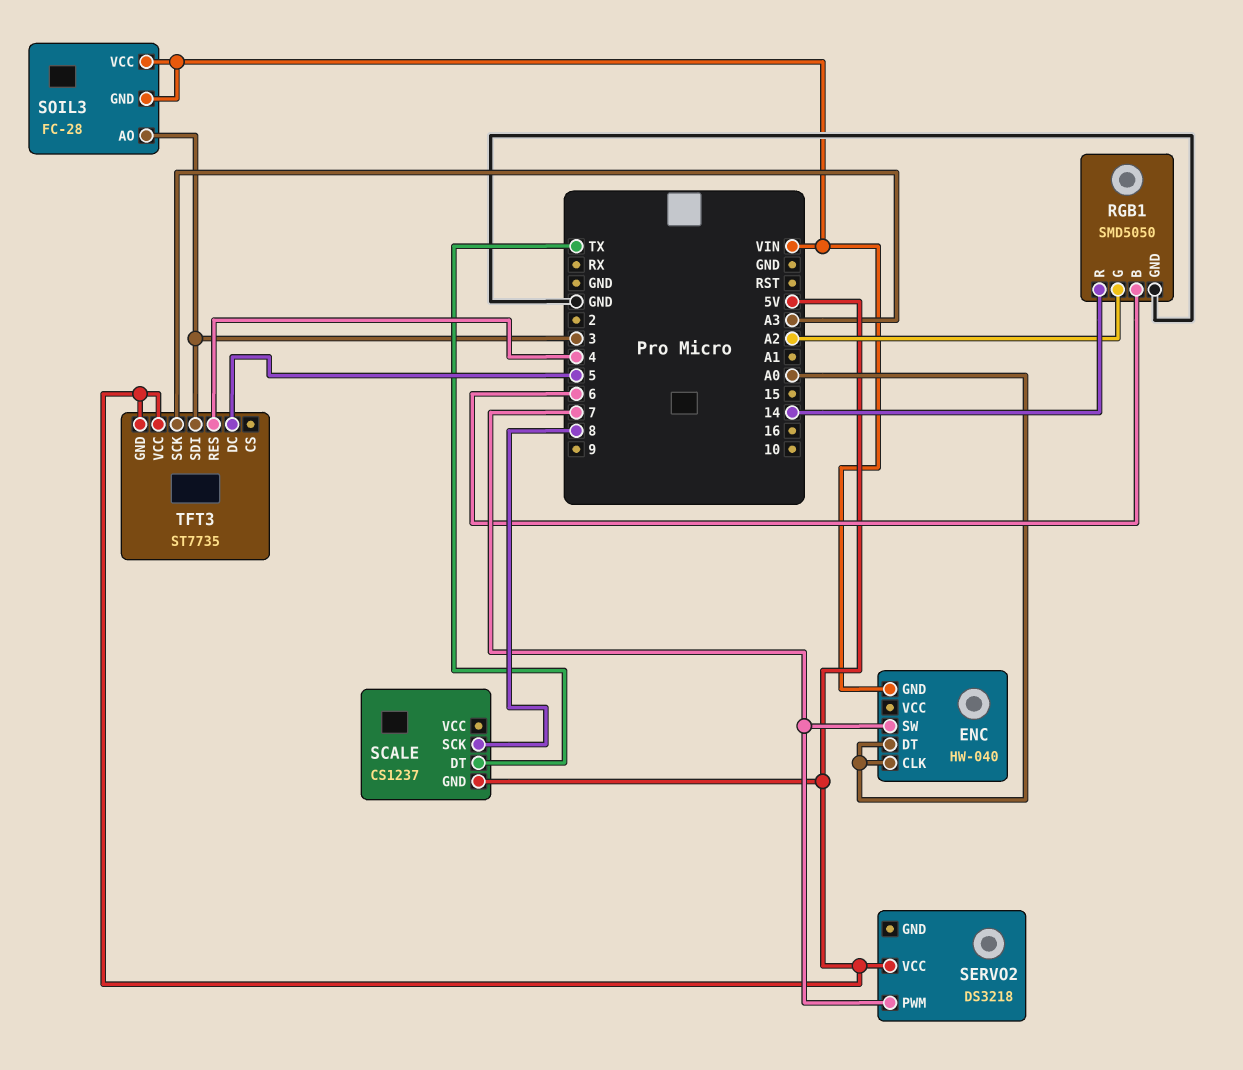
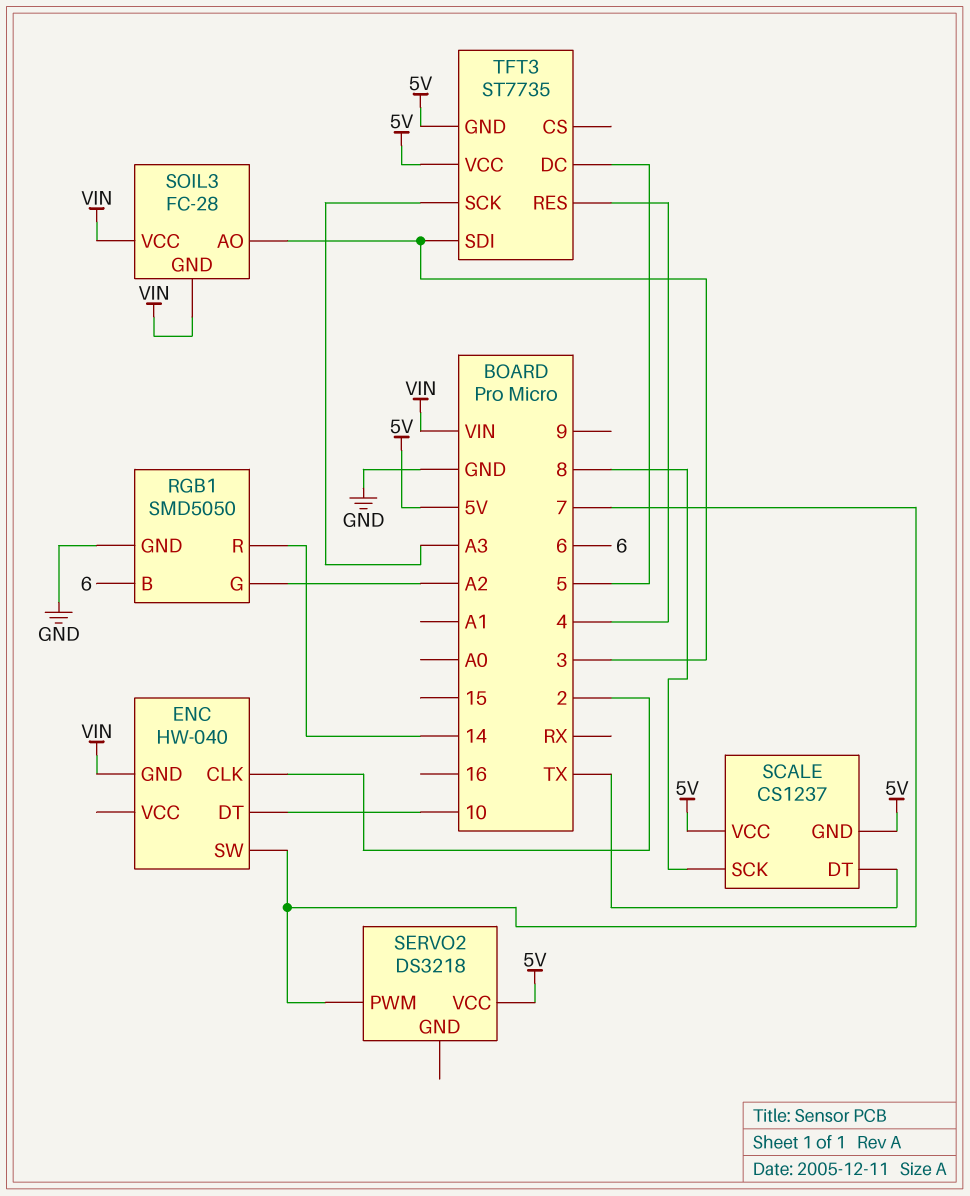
ENC pin CLK: A0 -> 2
ENC pin DT: A0 -> 10
SCALE pin VCC: none -> 5V

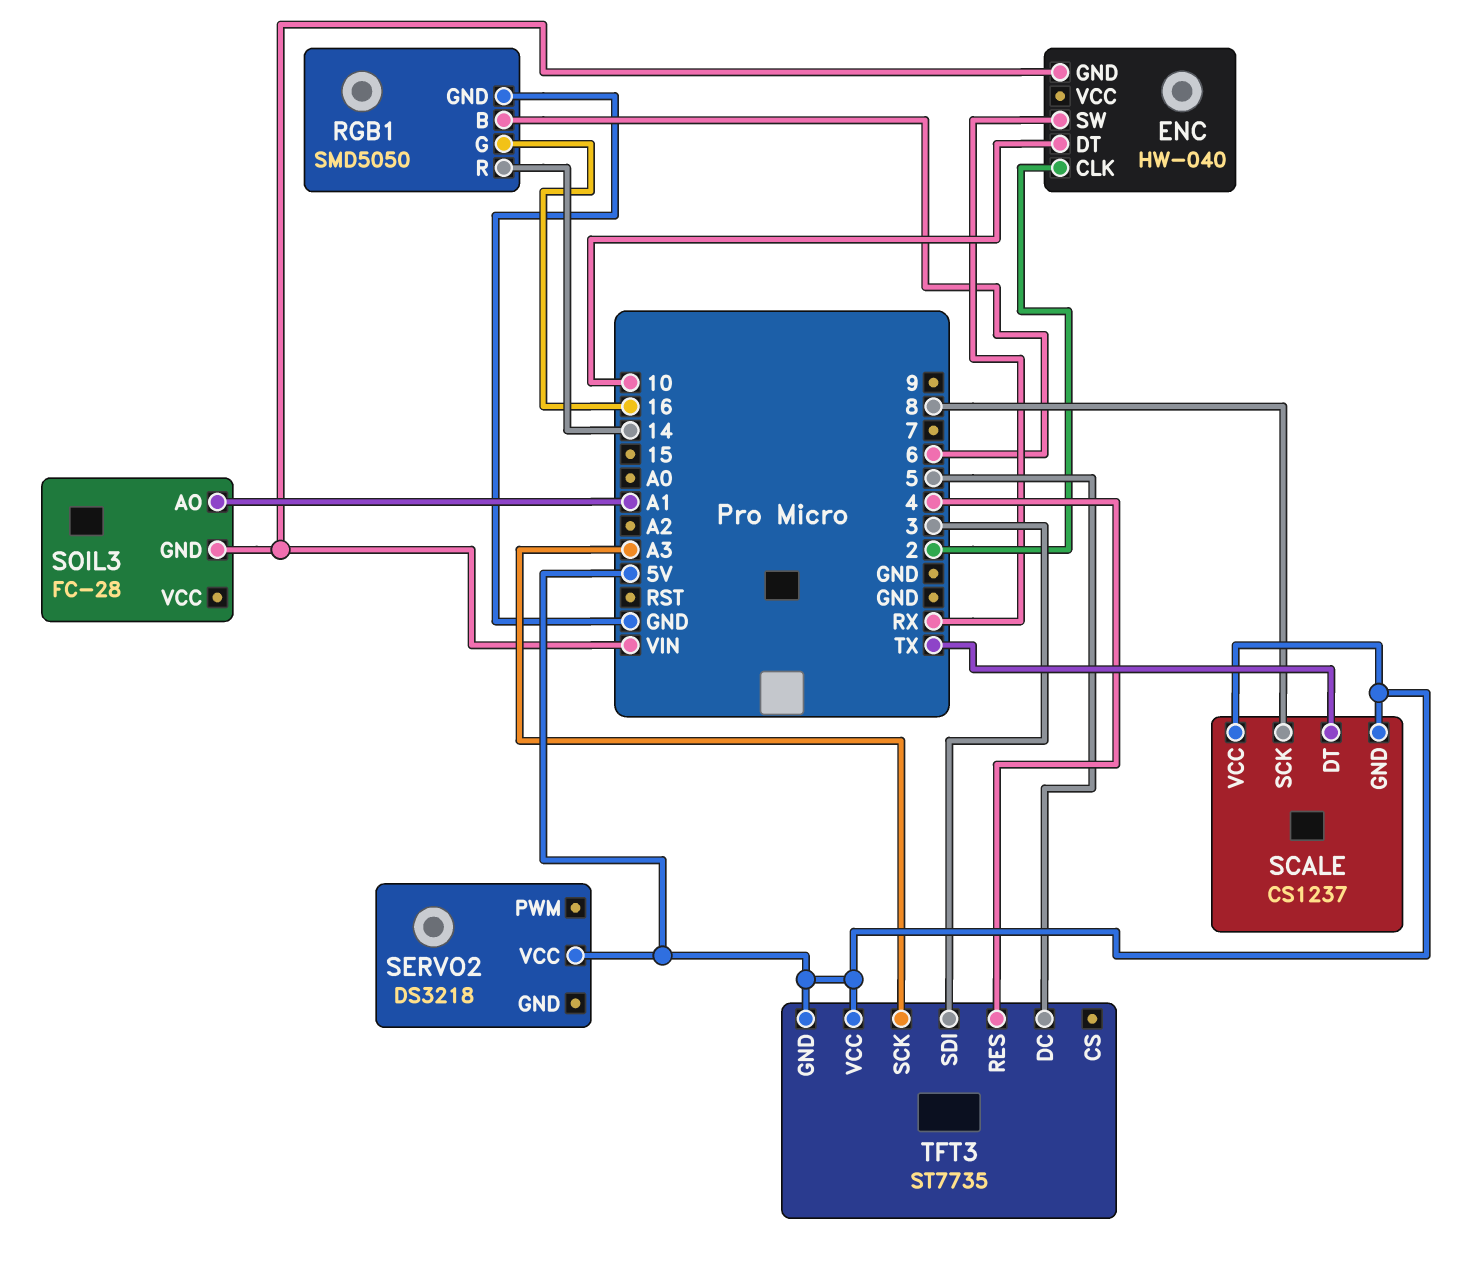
ENC pin SW: 7 -> RX
RGB1 pin G: A2 -> 16
SERVO2 pin PWM: 7 -> none
SOIL3 pin AO: 3 -> A1
SOIL3 pin VCC: VIN -> none

